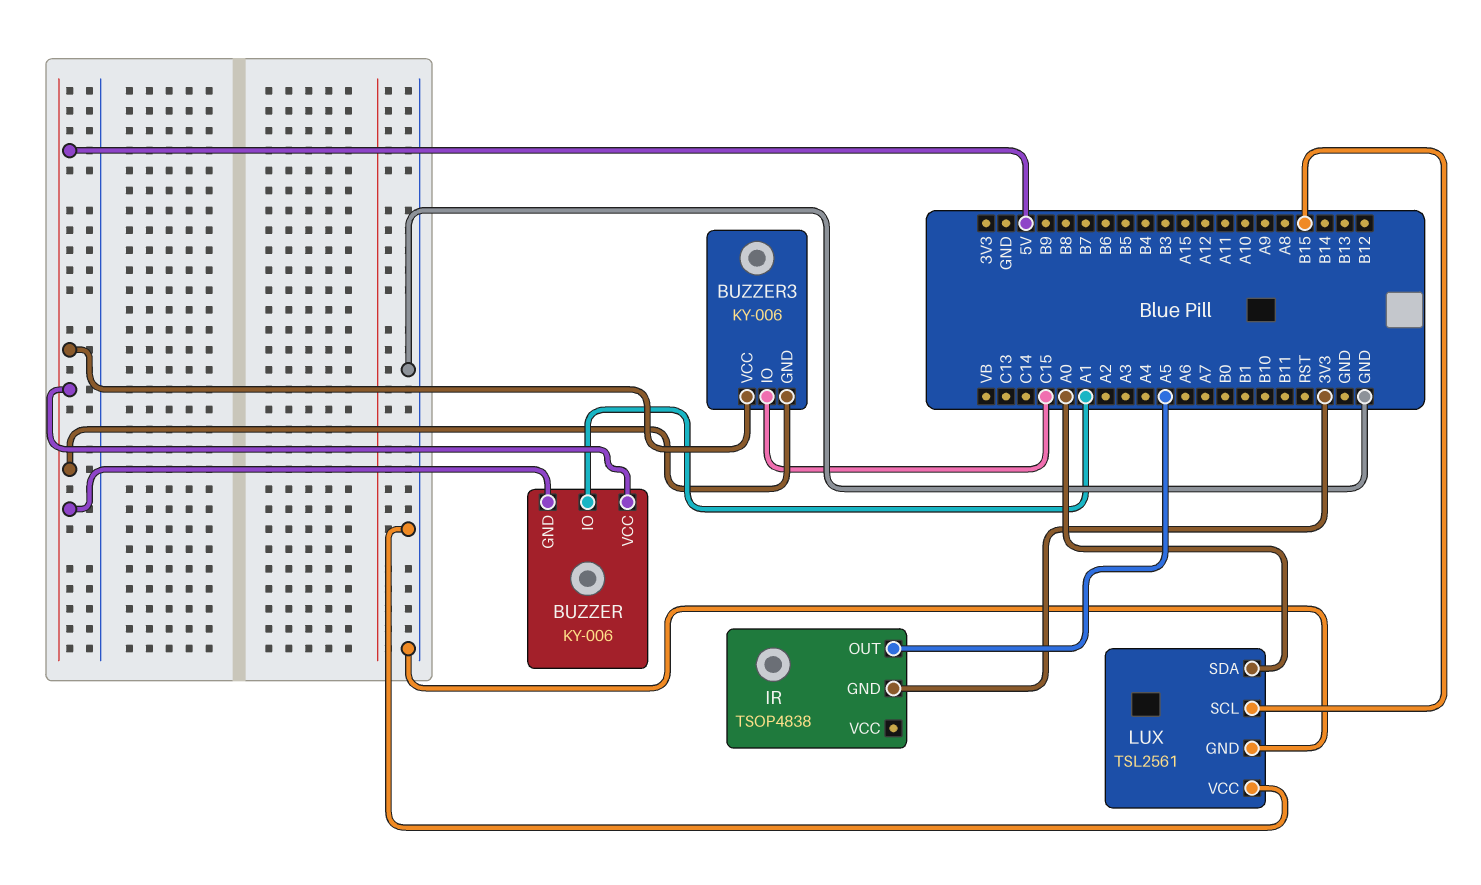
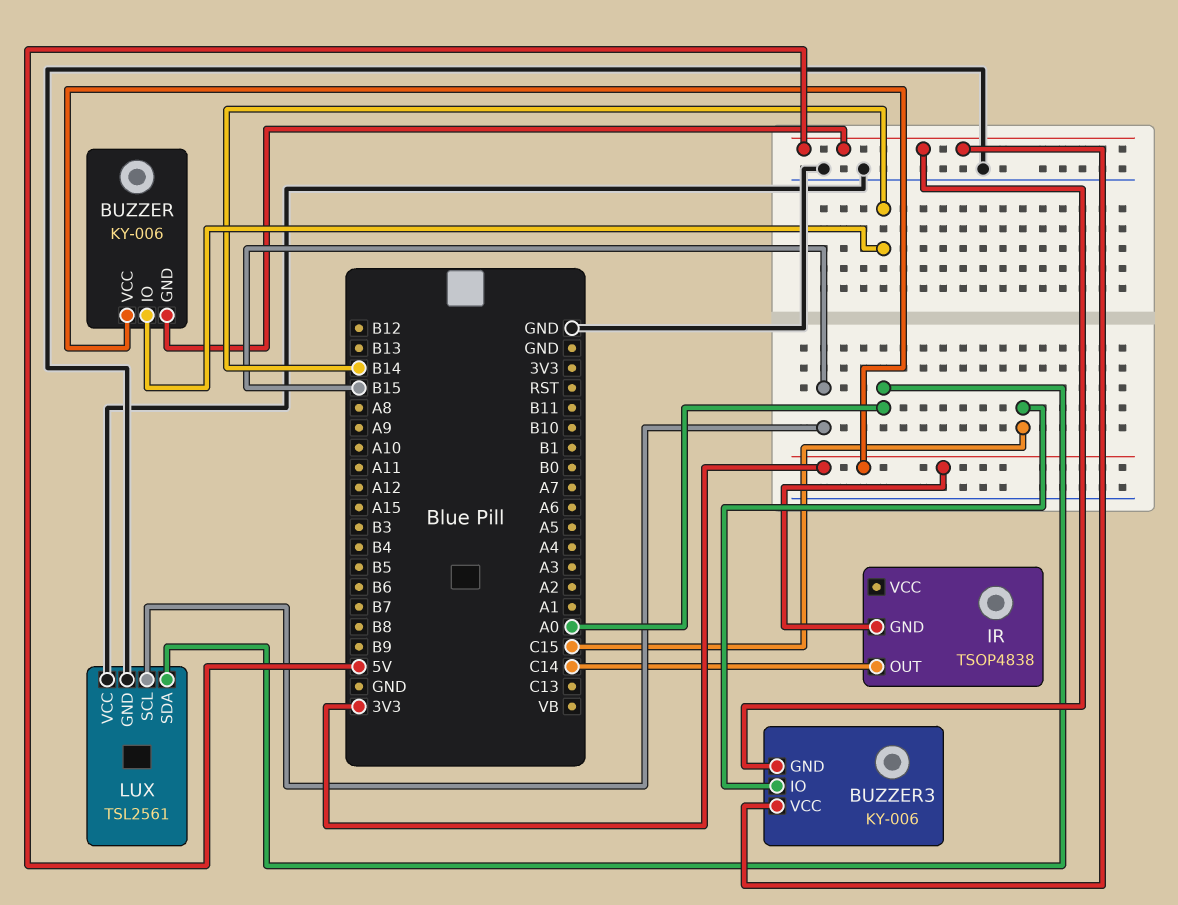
BUZZER pin IO: A1 -> B14
BUZZER pin VCC: 5V -> 3V3
IR pin OUT: A5 -> C14

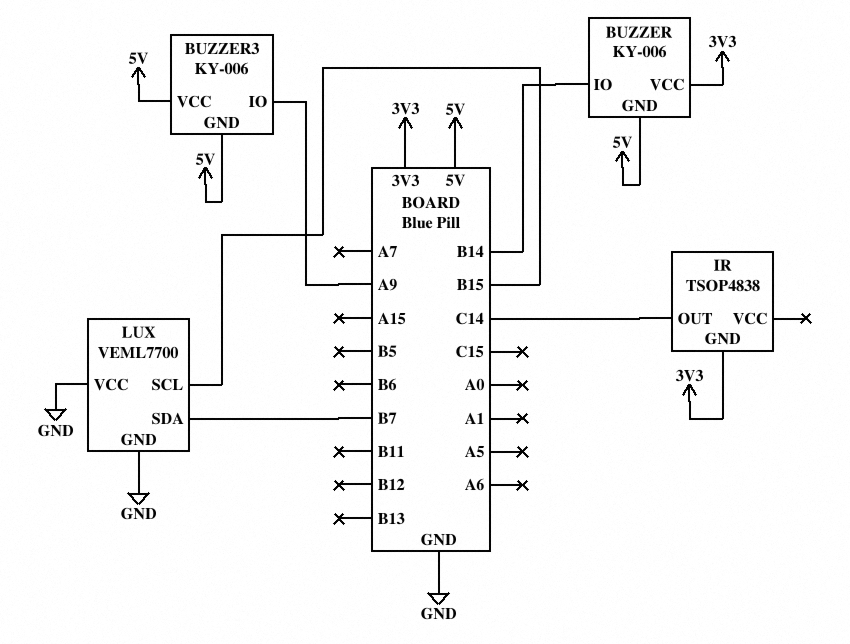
BUZZER3 pin IO: C15 -> A9
LUX: TSL2561 -> VEML7700
LUX pin SDA: A0 -> B7

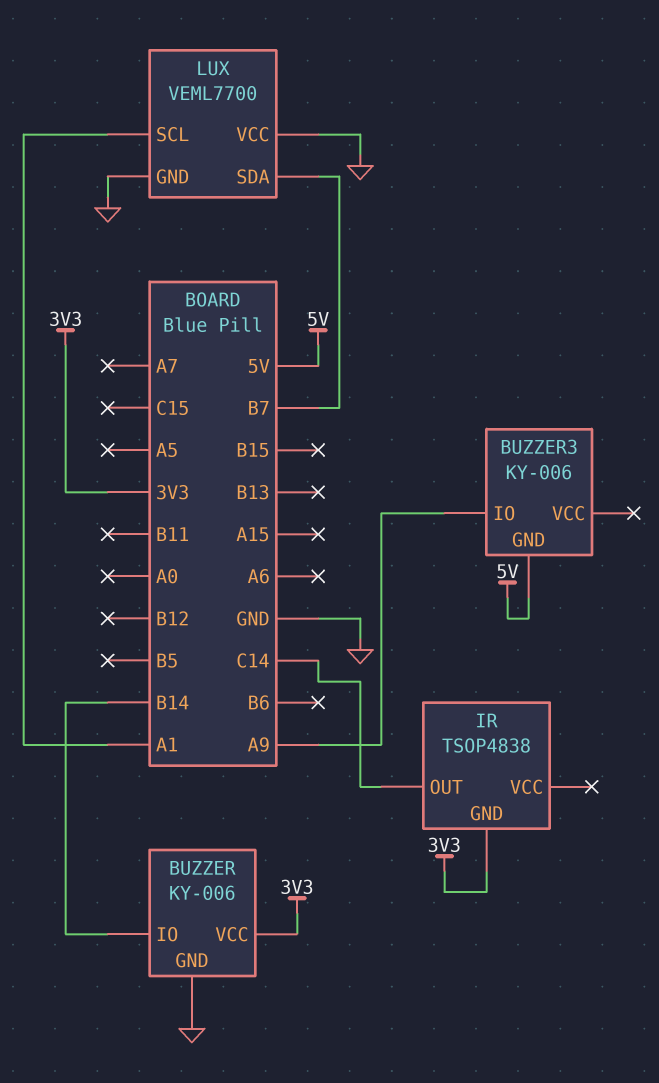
BUZZER pin GND: 5V -> GND
BUZZER3 pin VCC: 5V -> none
LUX pin SCL: B15 -> A1

